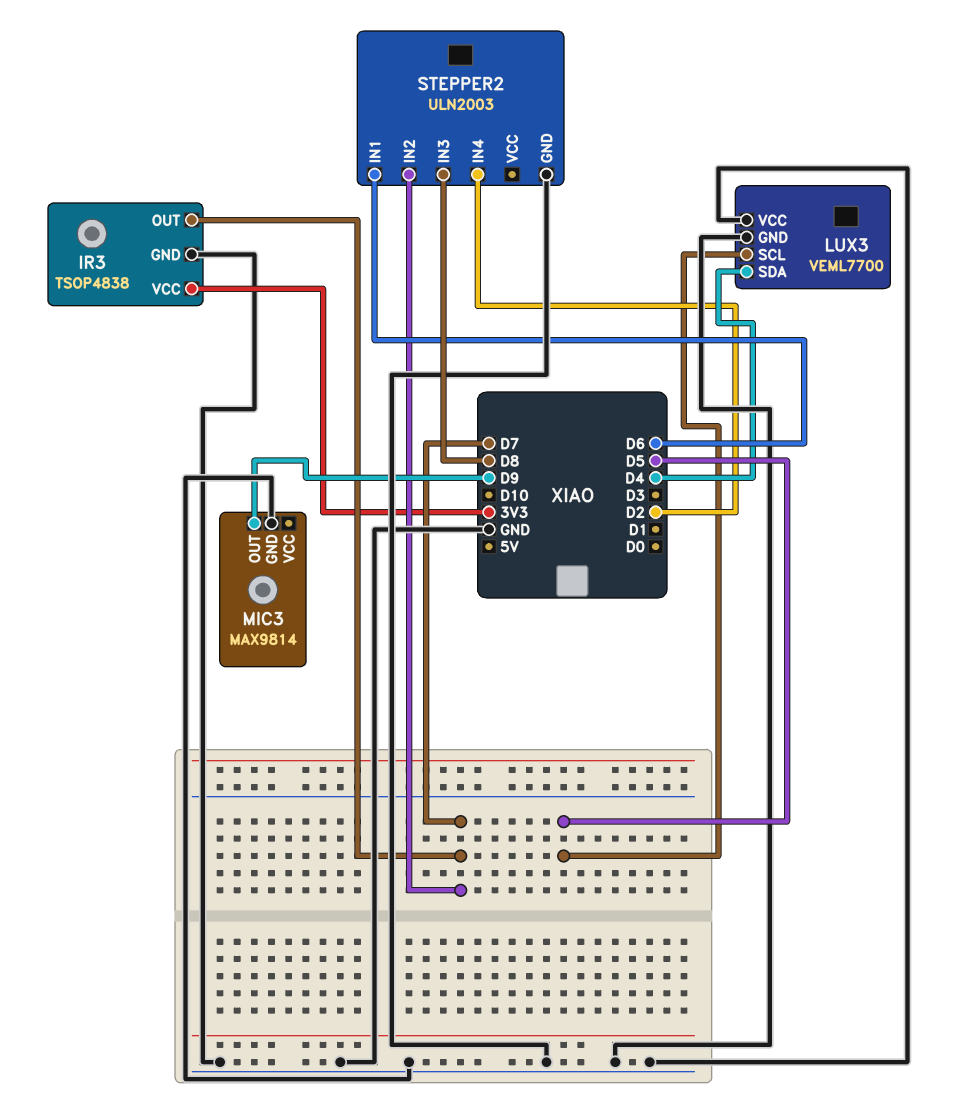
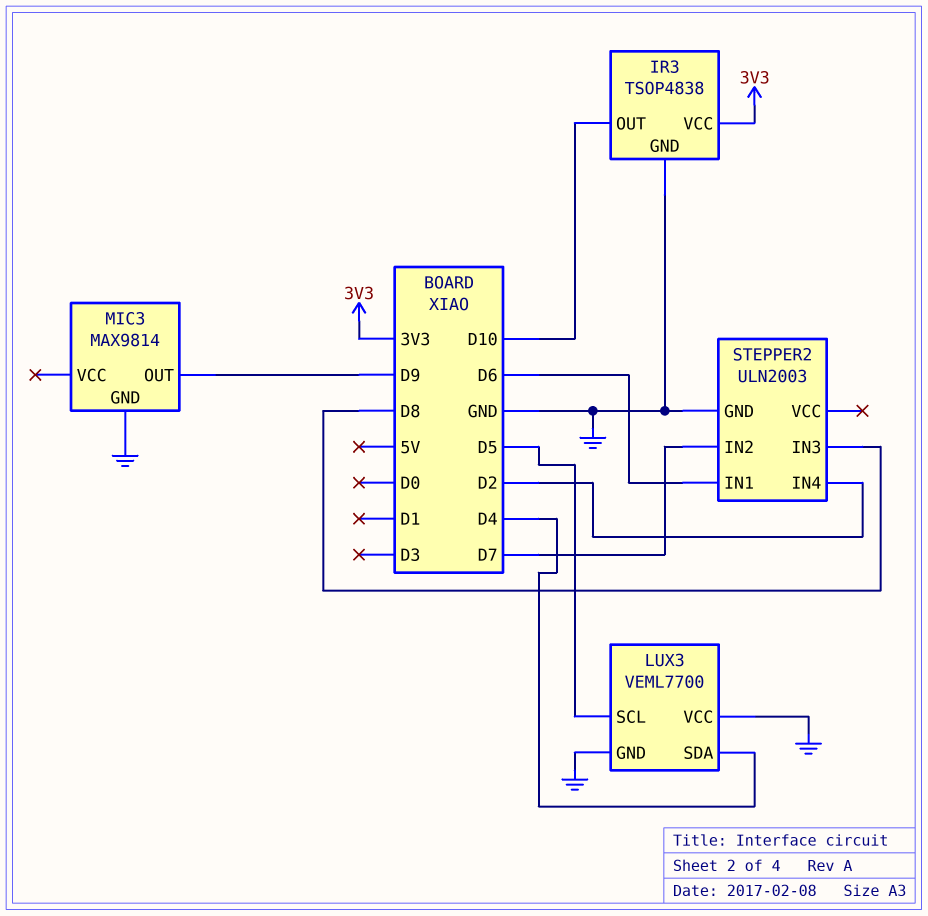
IR3 pin OUT: D7 -> D10

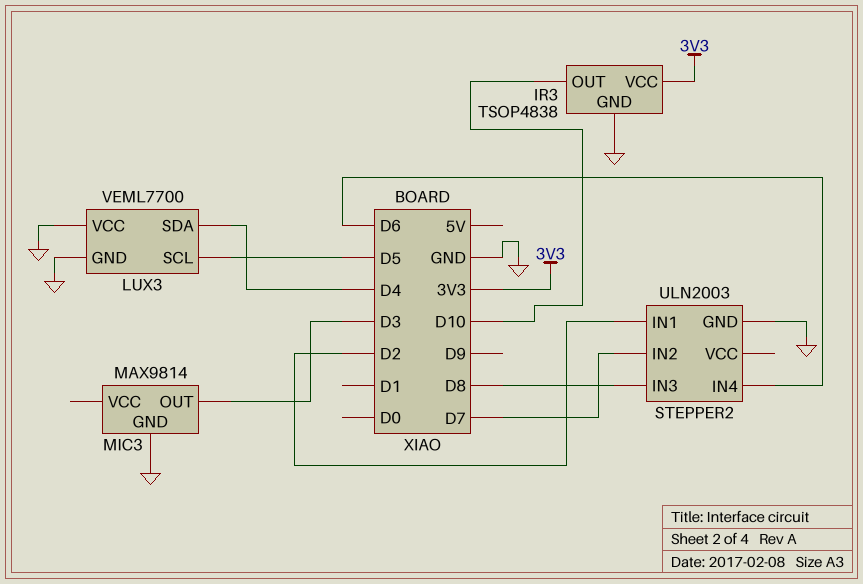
MIC3 pin OUT: D9 -> D3
STEPPER2 pin IN1: D6 -> D2
STEPPER2 pin IN4: D2 -> D6

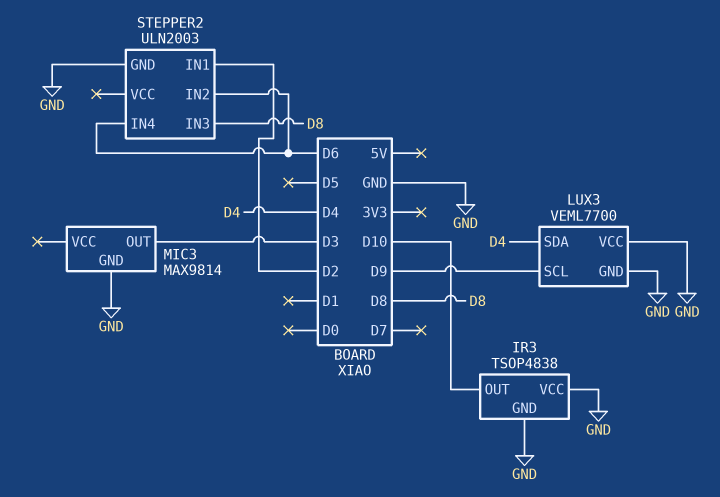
IR3 pin VCC: 3V3 -> GND
LUX3 pin SCL: D5 -> D9
STEPPER2 pin IN2: D7 -> D6

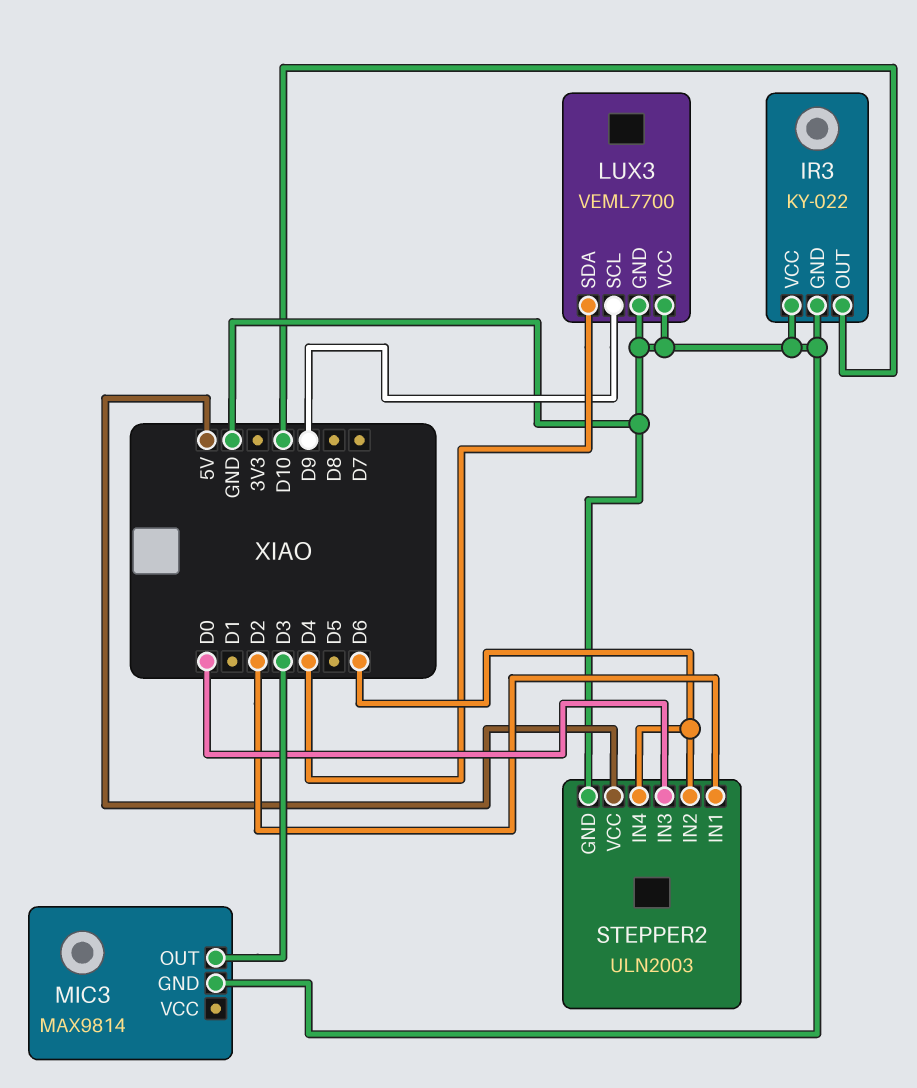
IR3: TSOP4838 -> KY-022
STEPPER2 pin IN3: D8 -> D0
STEPPER2 pin VCC: none -> 5V

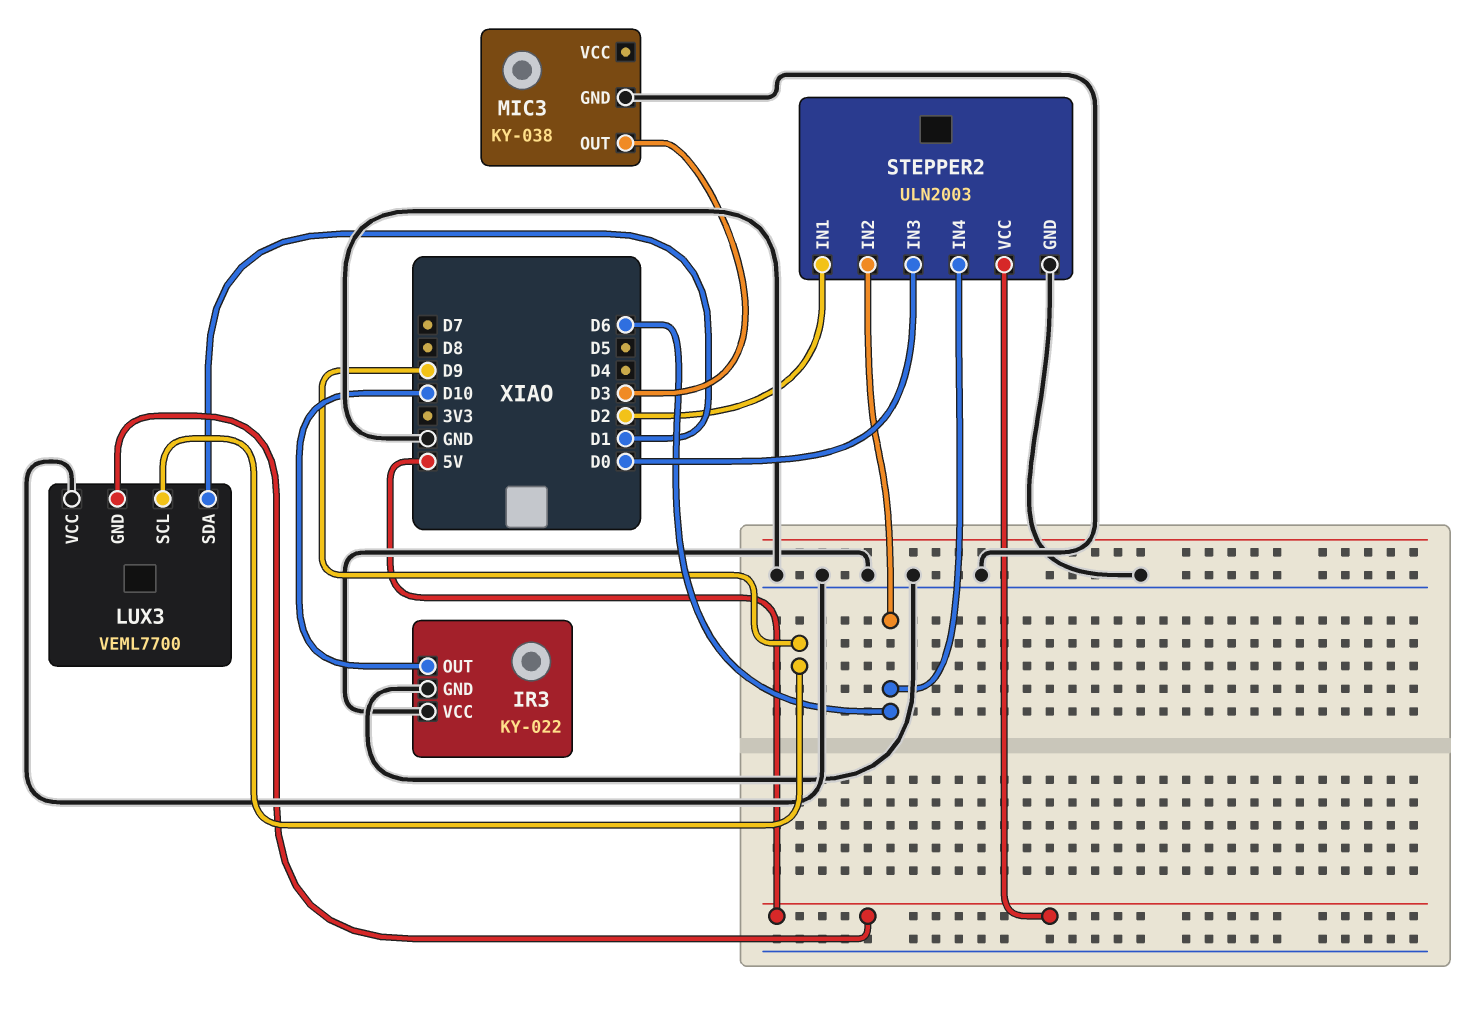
LUX3 pin GND: GND -> 5V
LUX3 pin SDA: D4 -> D1
MIC3: MAX9814 -> KY-038

